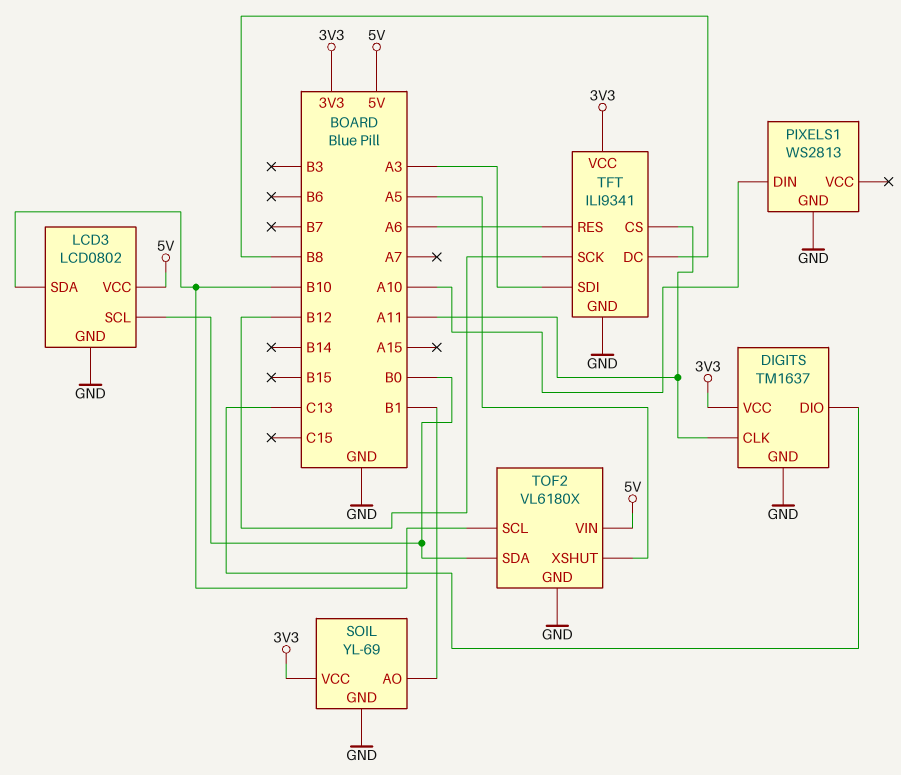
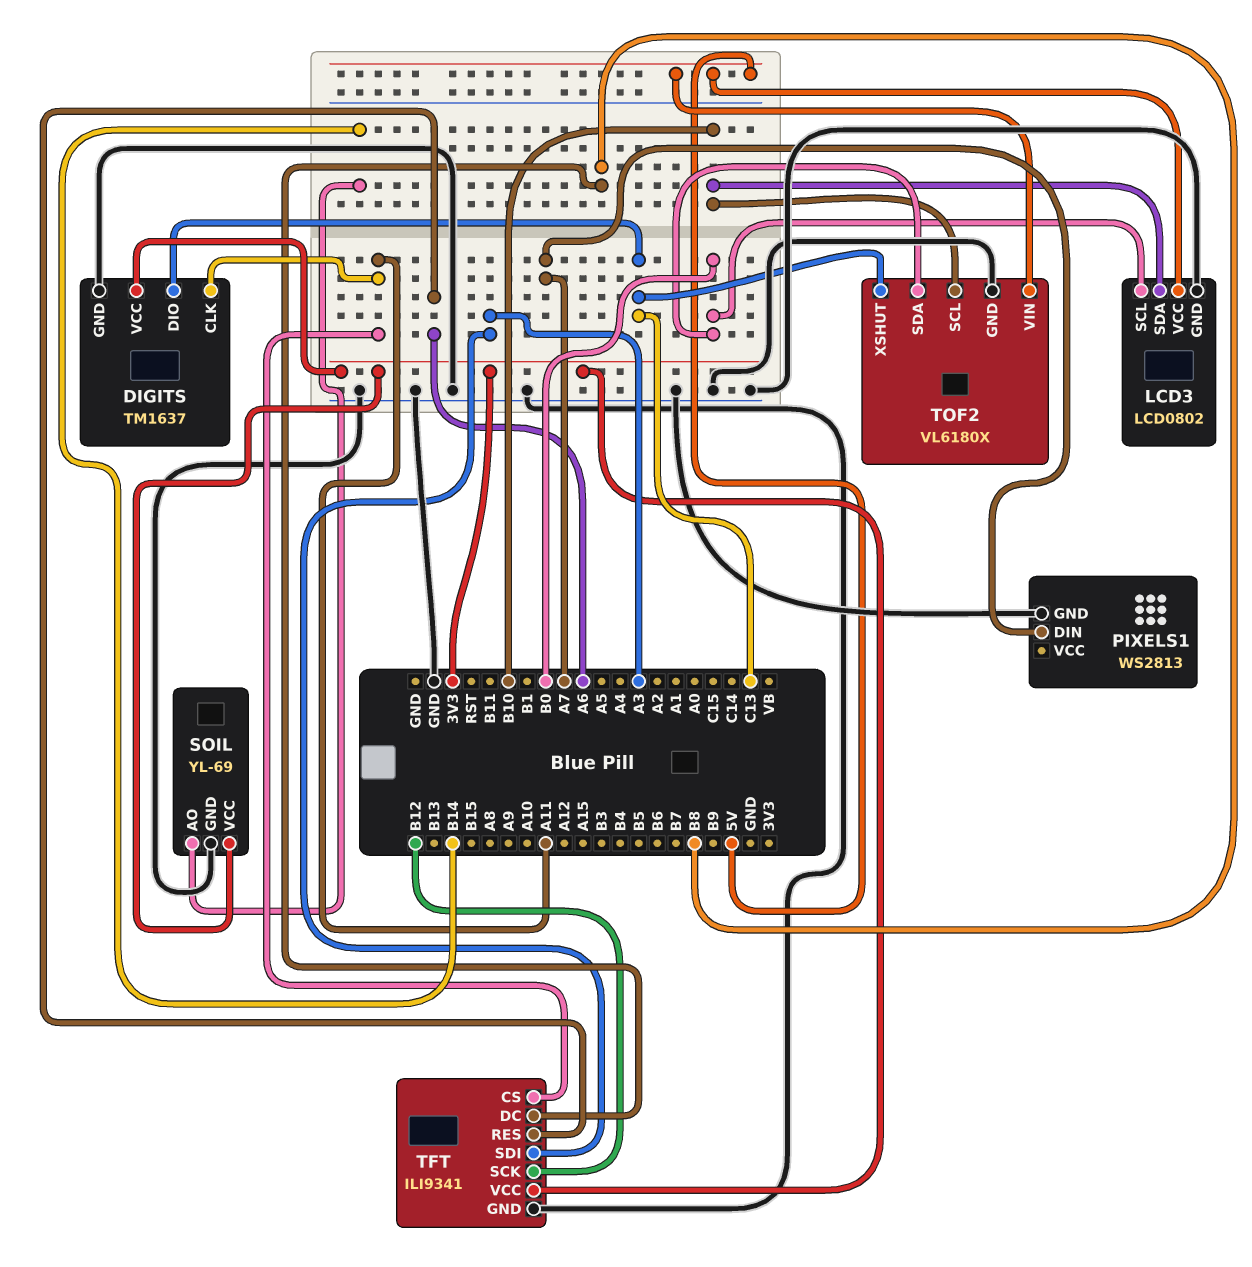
PIXELS1 pin DIN: A10 -> A7
SOIL pin AO: B1 -> B14
TOF2 pin XSHUT: A5 -> C13

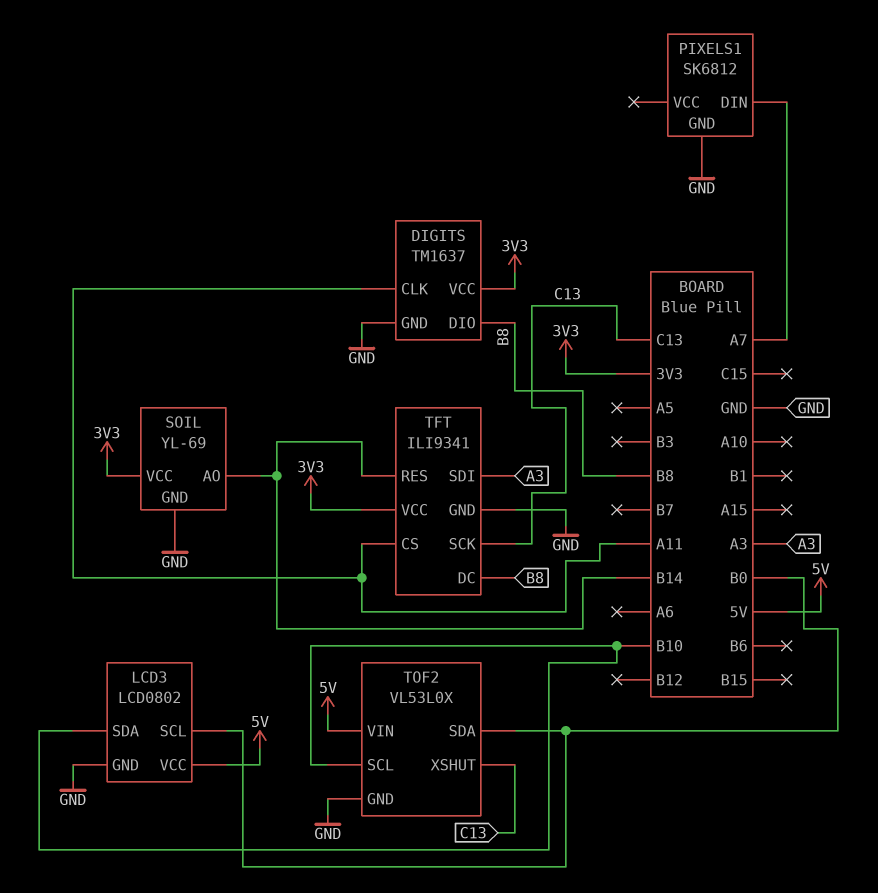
DIGITS pin DIO: C13 -> B8
PIXELS1: WS2813 -> SK6812
TFT pin RES: A6 -> B14
TFT pin SCK: B12 -> C13
TOF2: VL6180X -> VL53L0X

